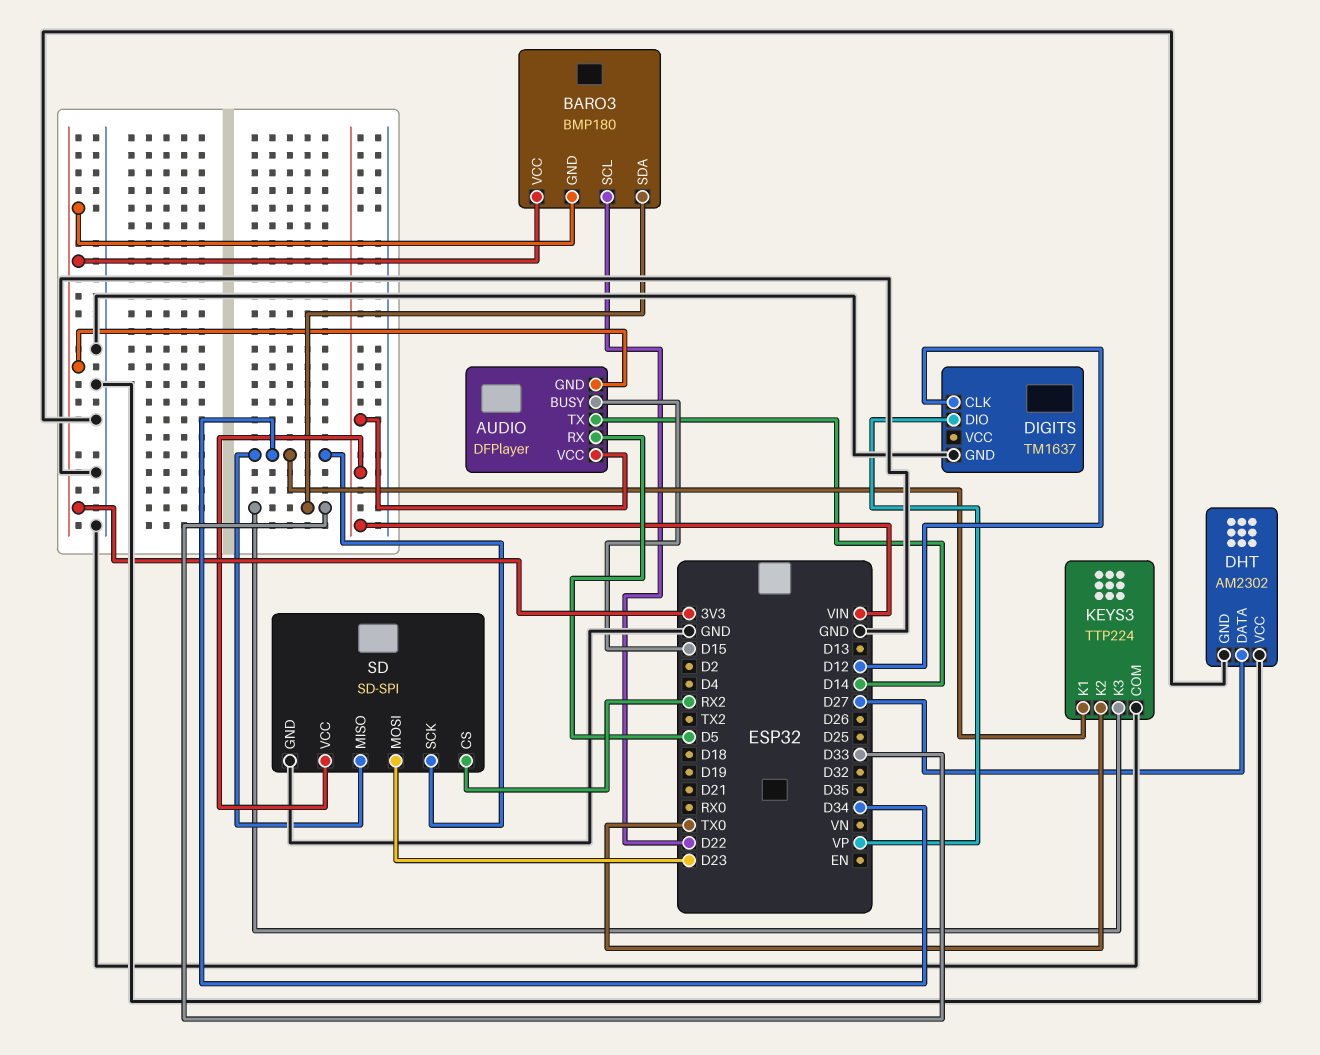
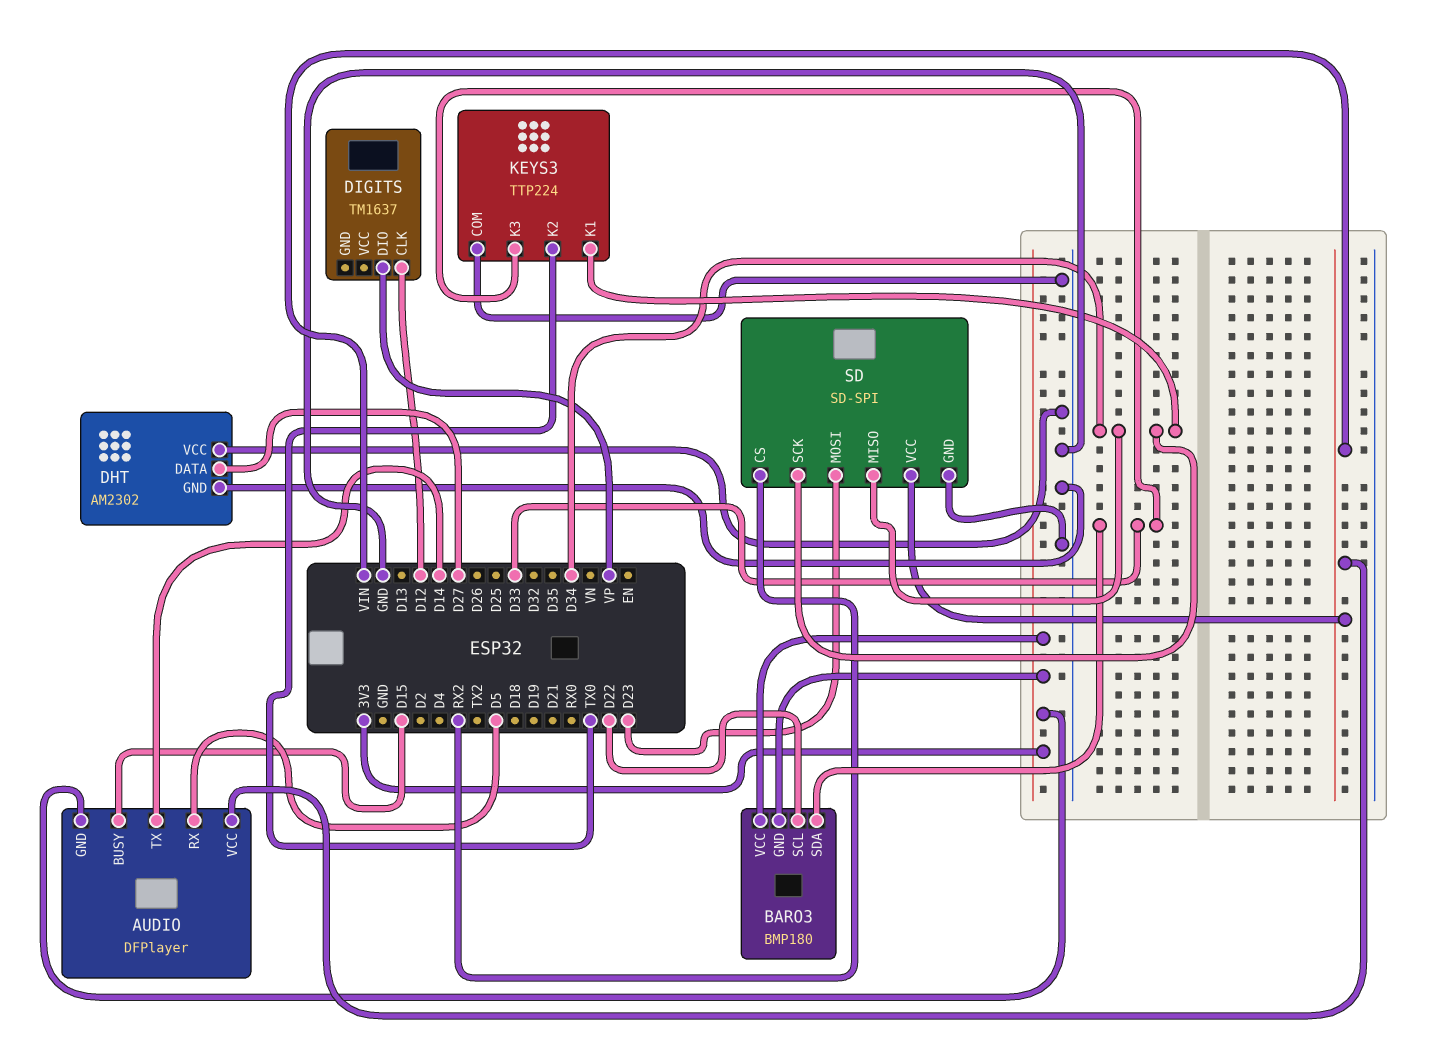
DIGITS pin GND: GND -> none

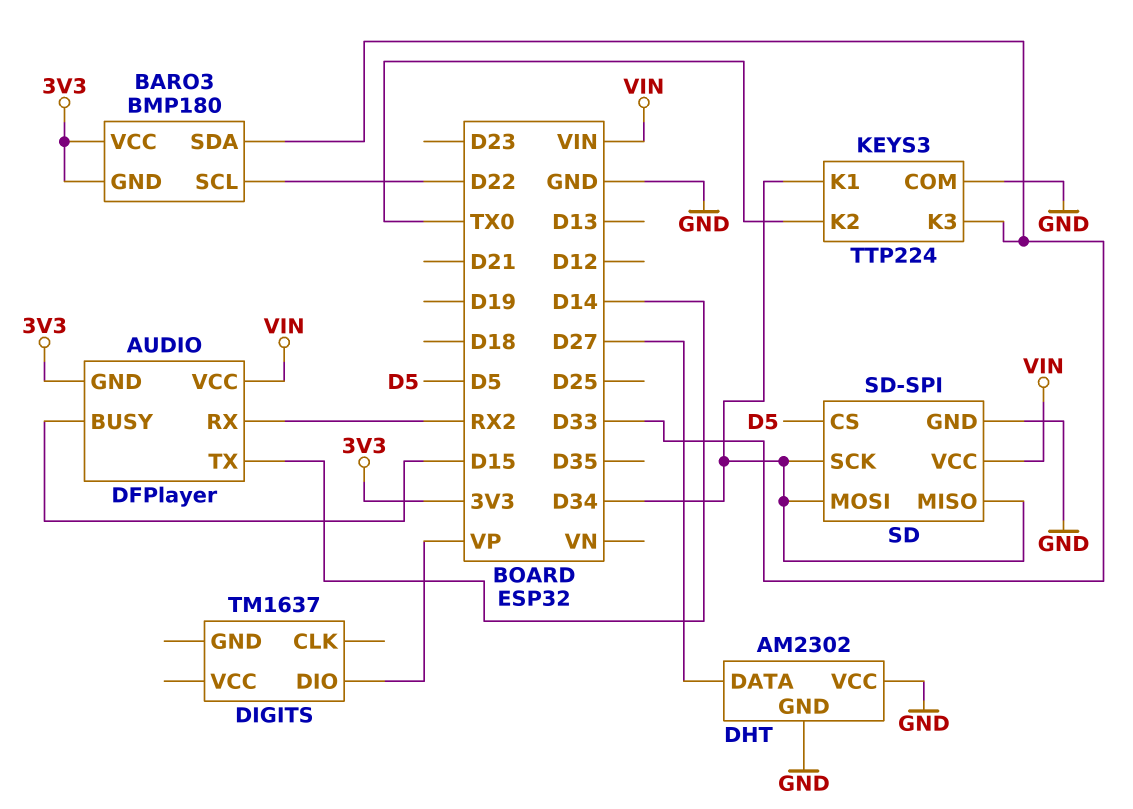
AUDIO pin RX: D5 -> RX2
DIGITS pin CLK: D12 -> none
SD pin CS: RX2 -> D5
SD pin MOSI: D23 -> D34

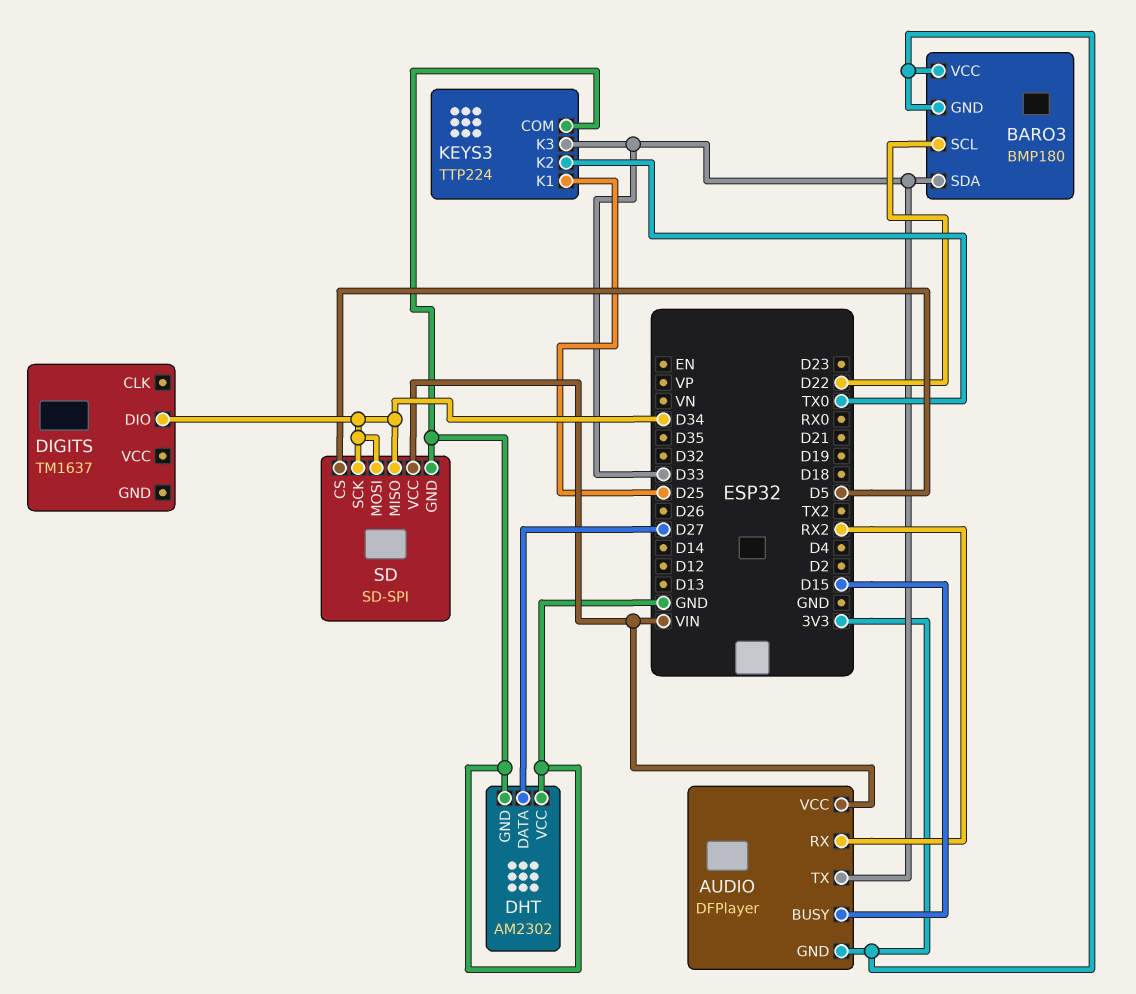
AUDIO pin TX: D14 -> D33
DIGITS pin DIO: VP -> D34
KEYS3 pin K1: D34 -> D25

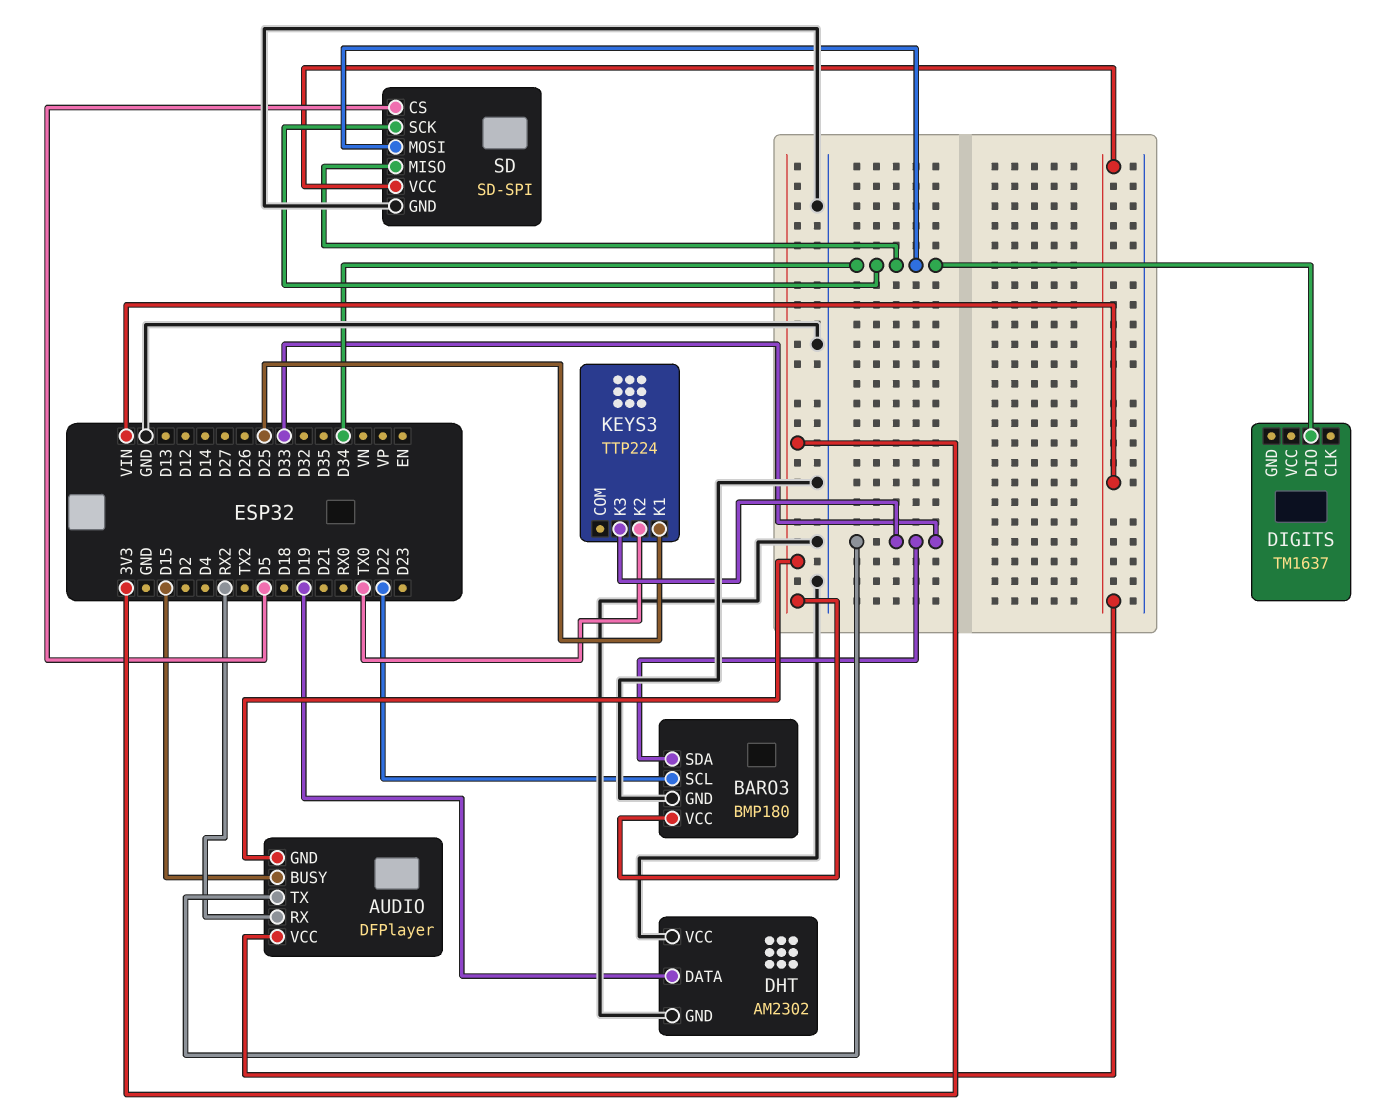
BARO3 pin GND: 3V3 -> GND
DHT pin DATA: D27 -> D19
KEYS3 pin COM: GND -> none

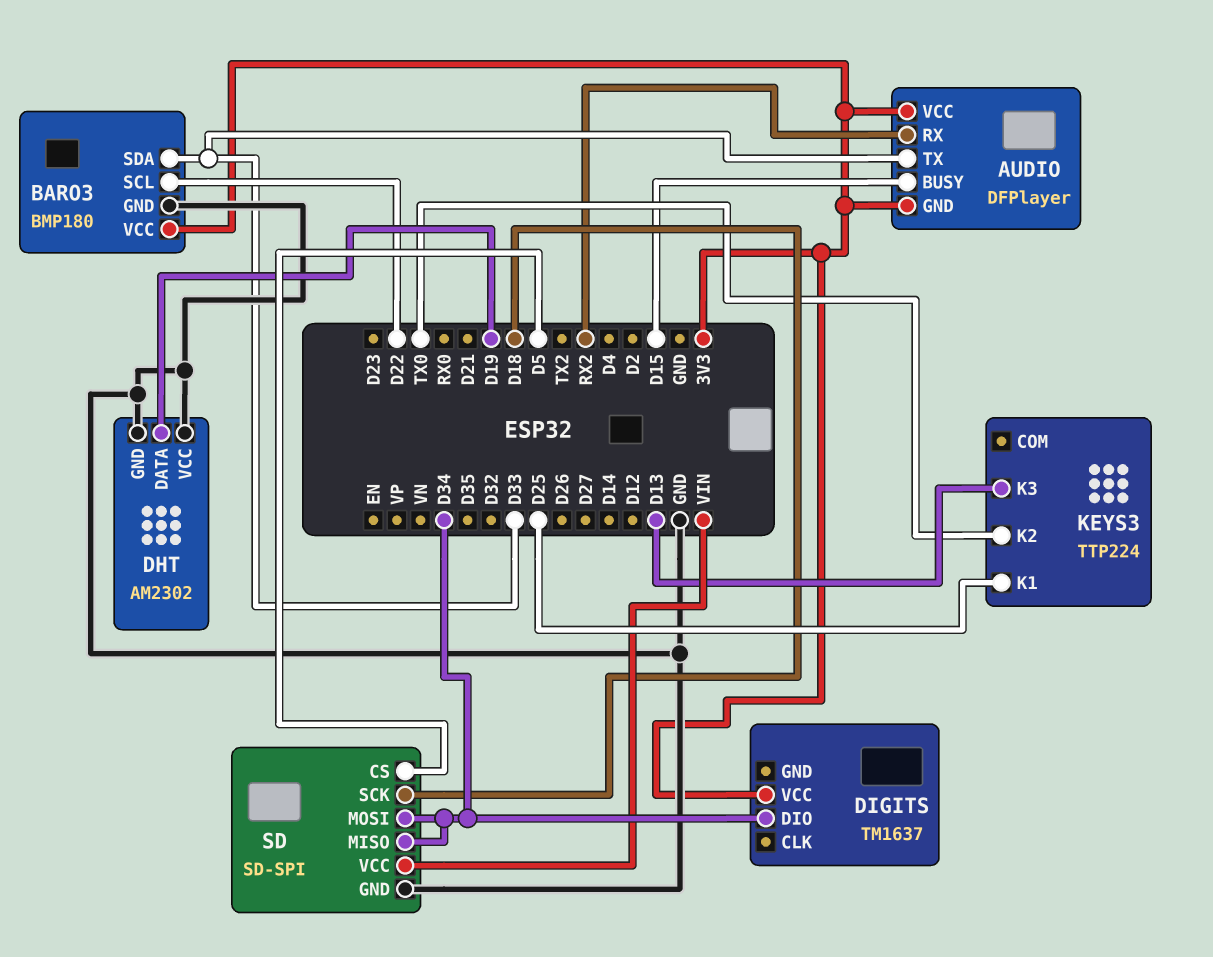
AUDIO pin VCC: VIN -> 3V3
DIGITS pin VCC: none -> 3V3
KEYS3 pin K3: D33 -> D13
SD pin SCK: D34 -> D18

